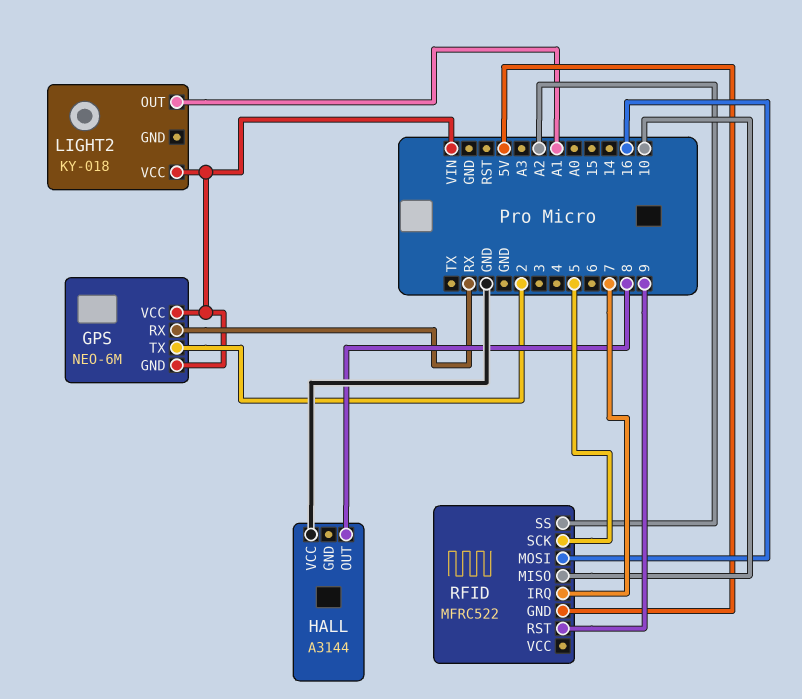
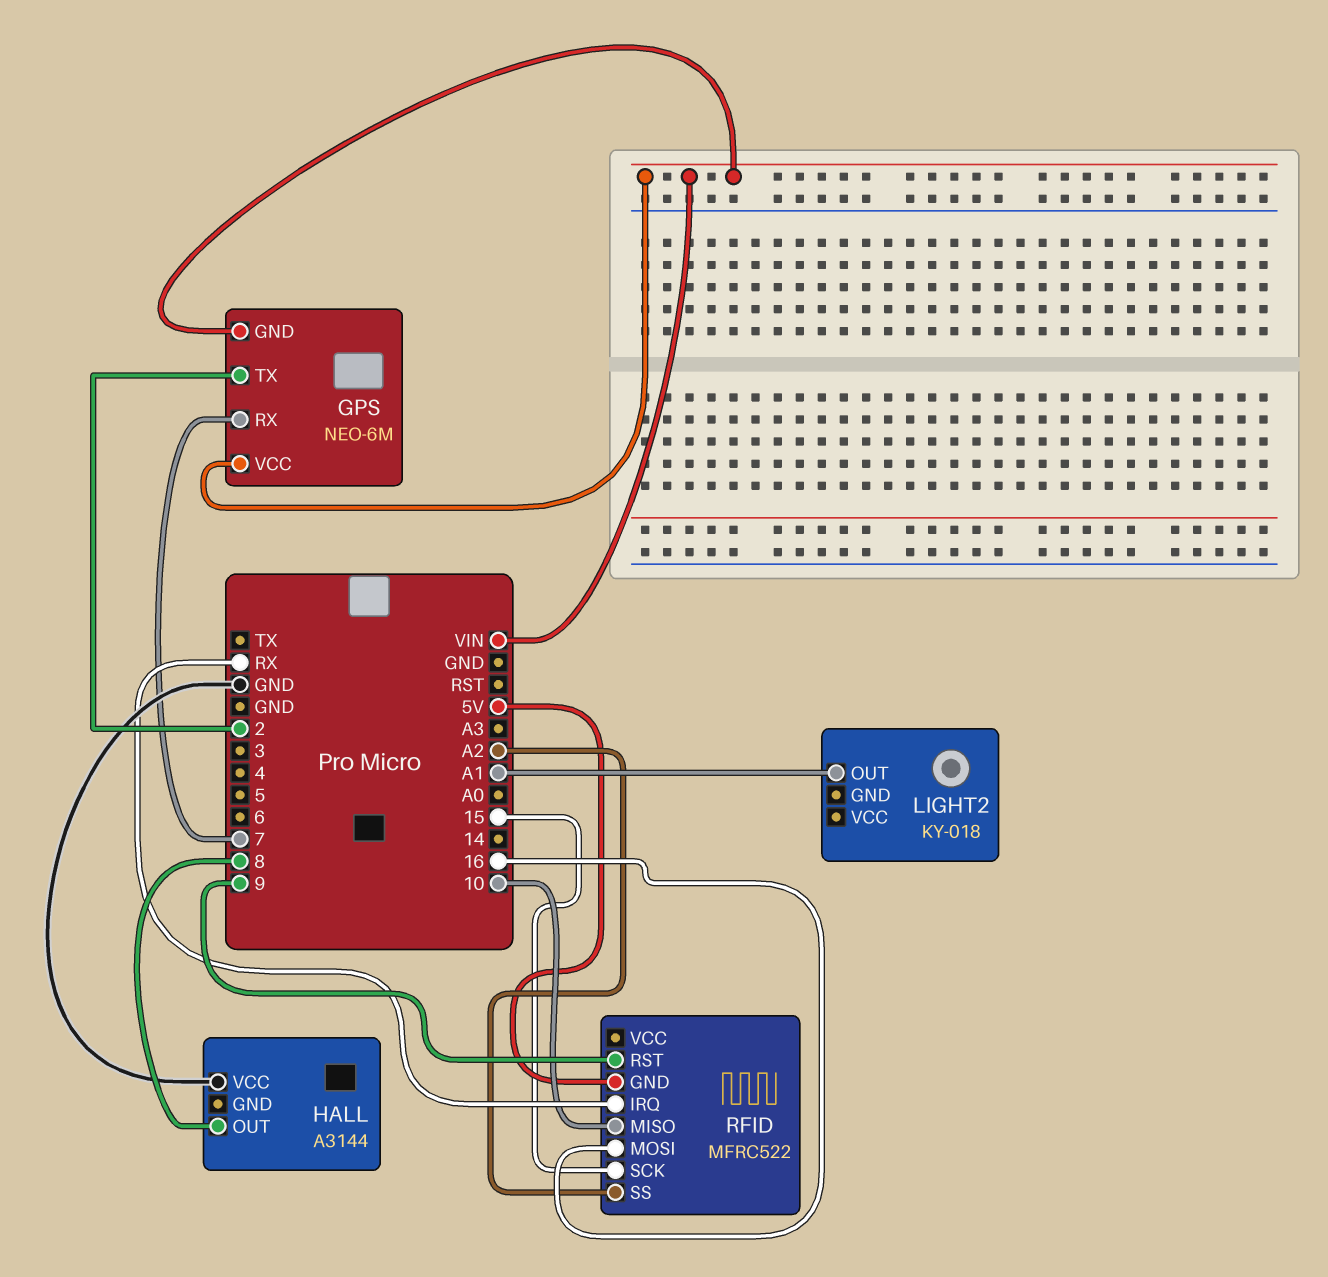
GPS pin RX: RX -> 7
LIGHT2 pin VCC: VIN -> none
RFID pin IRQ: 7 -> RX
RFID pin SCK: 5 -> 15

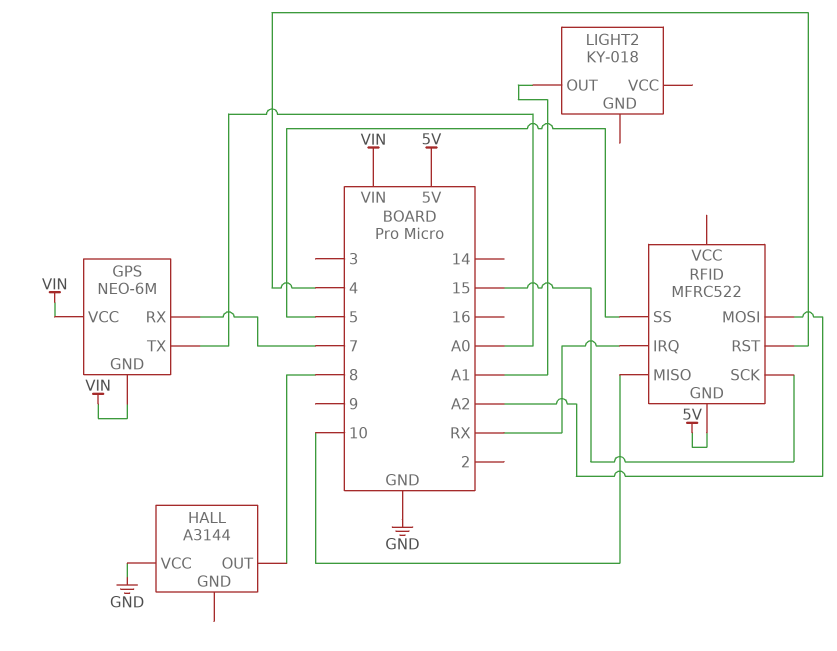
GPS pin TX: 2 -> A0
RFID pin MOSI: 16 -> A2
RFID pin RST: 9 -> 4
RFID pin SS: A2 -> 5

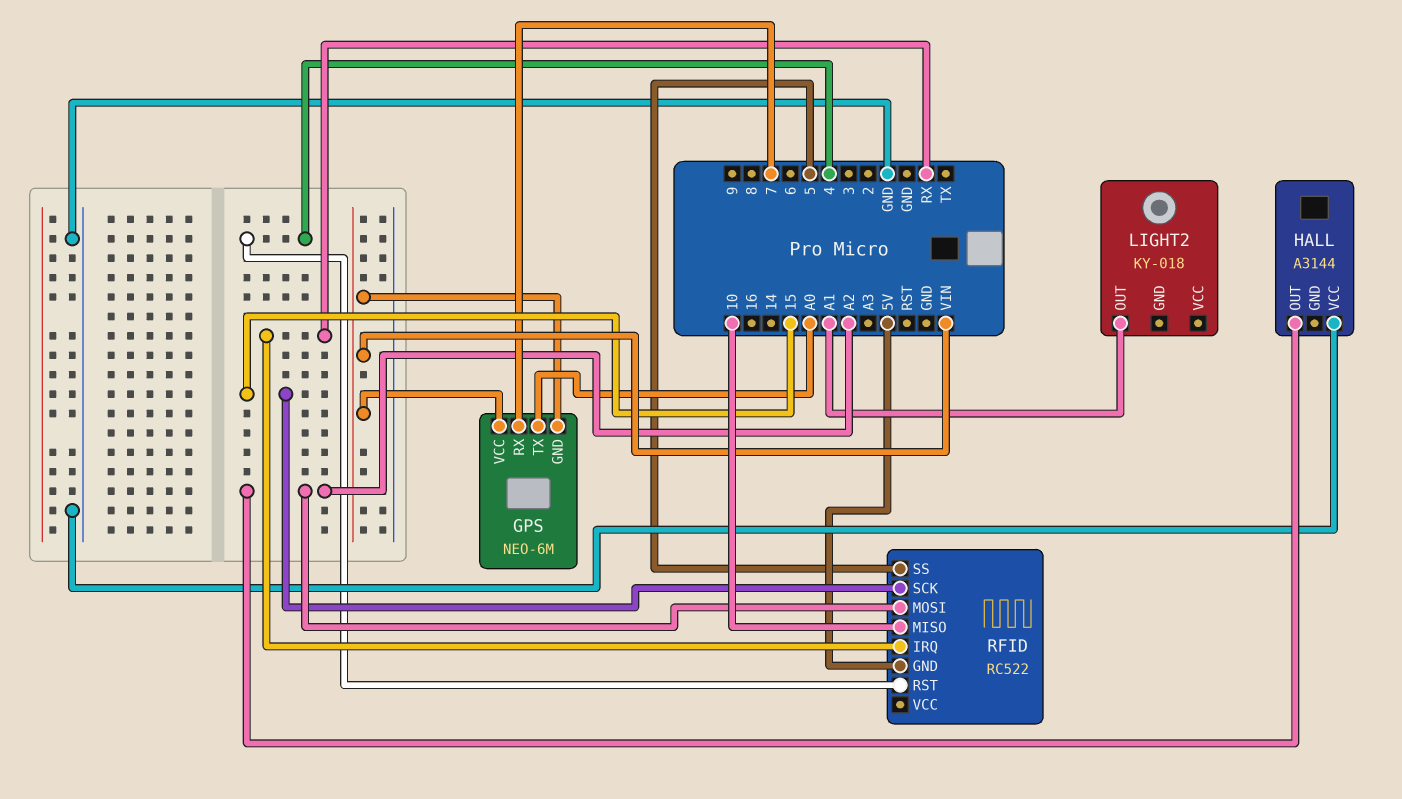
HALL pin OUT: 8 -> A2
RFID: MFRC522 -> RC522

